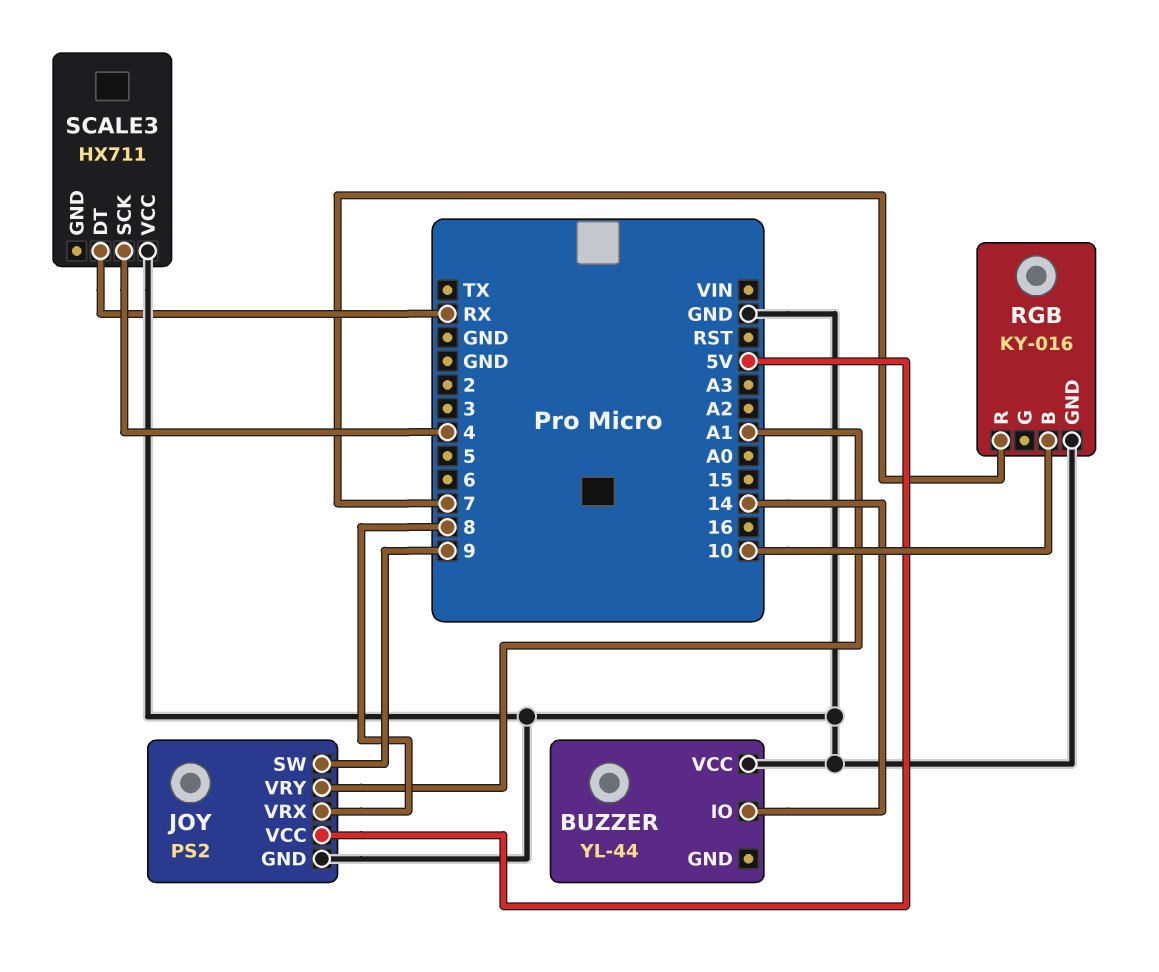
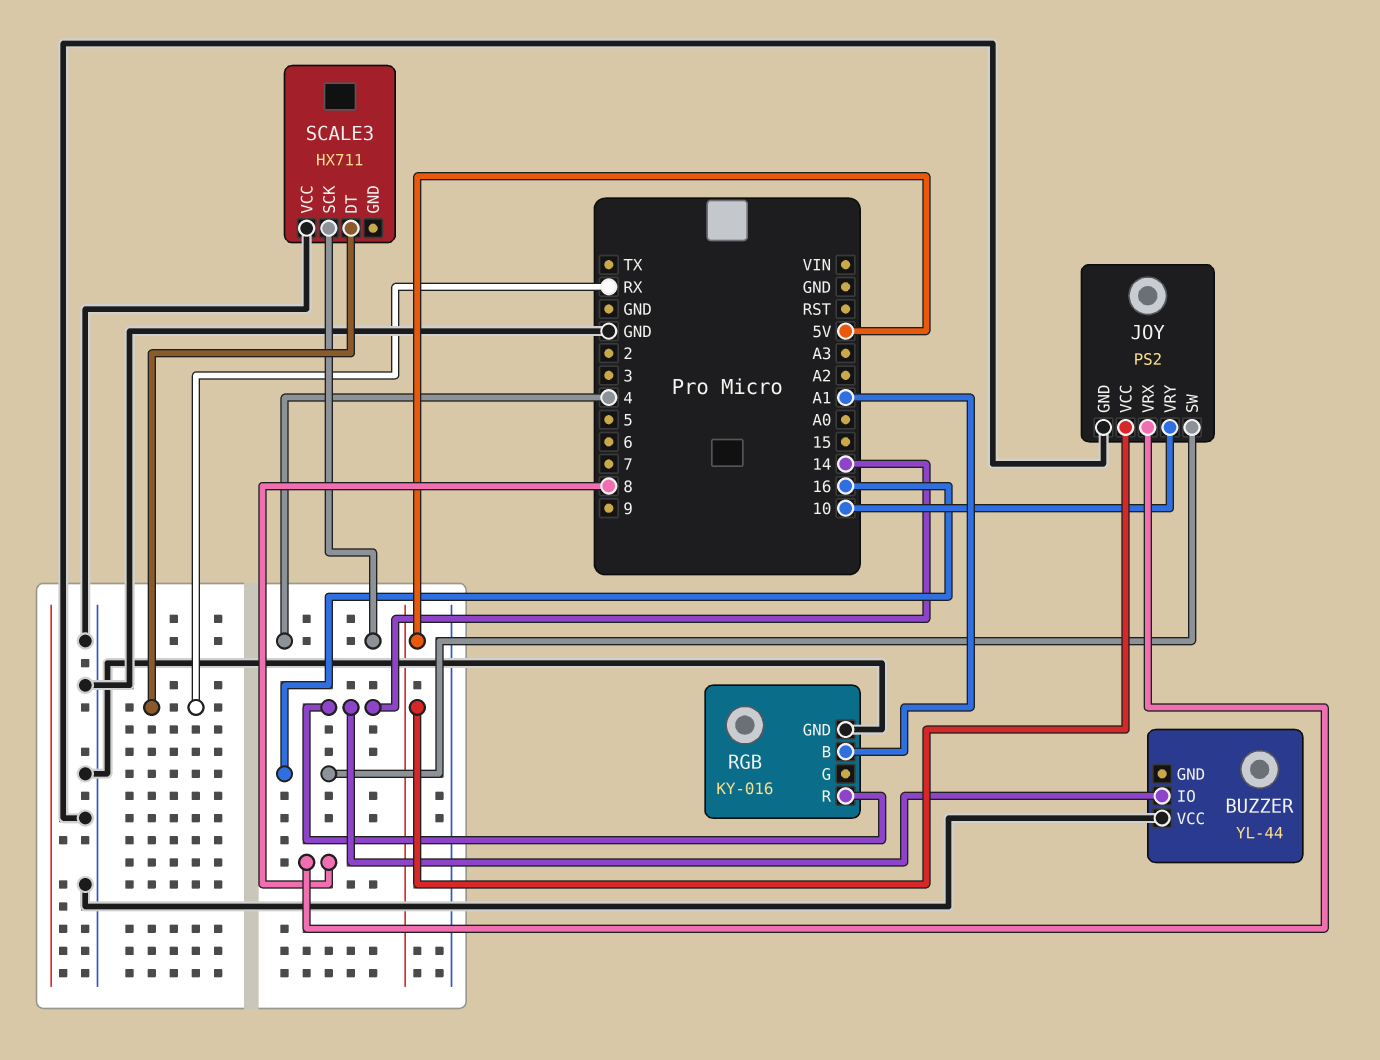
JOY pin SW: 9 -> 16
JOY pin VRY: A1 -> 10
RGB pin B: 10 -> A1
RGB pin R: 7 -> 14

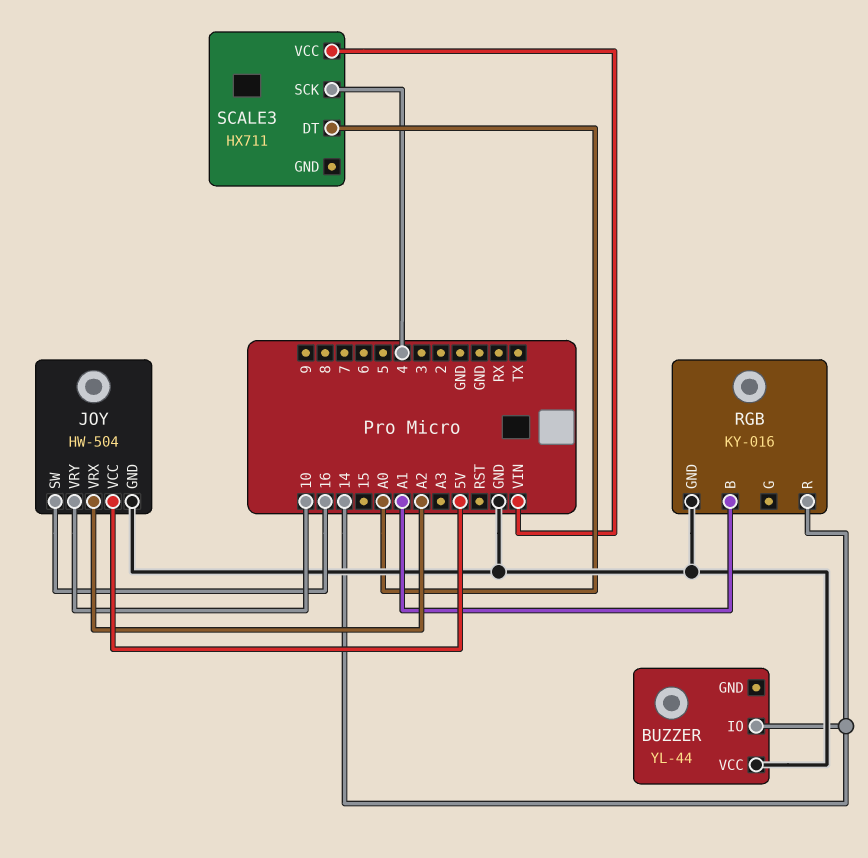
JOY: PS2 -> HW-504
JOY pin VRX: 8 -> A2
SCALE3 pin DT: RX -> A0
SCALE3 pin VCC: GND -> VIN

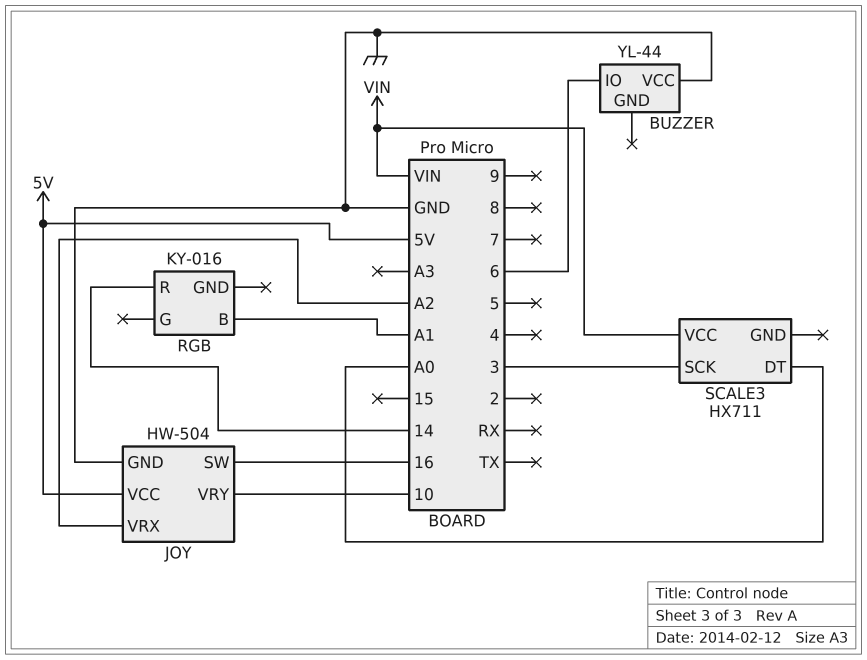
BUZZER pin IO: 14 -> 6
RGB pin GND: GND -> none
SCALE3 pin SCK: 4 -> 3

